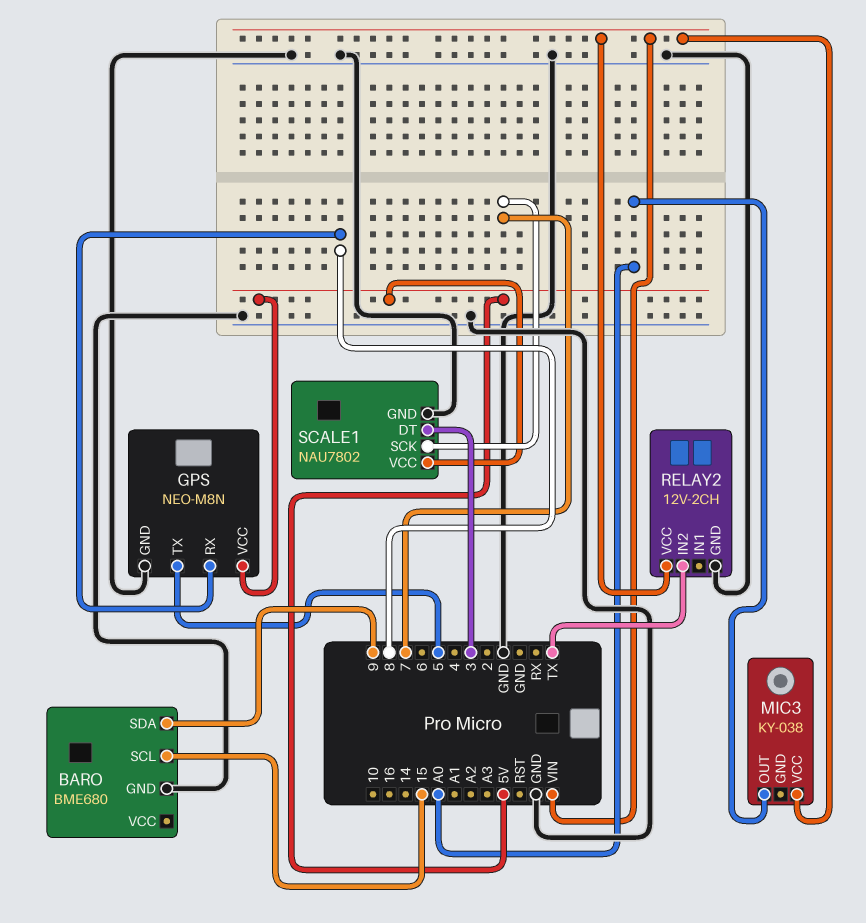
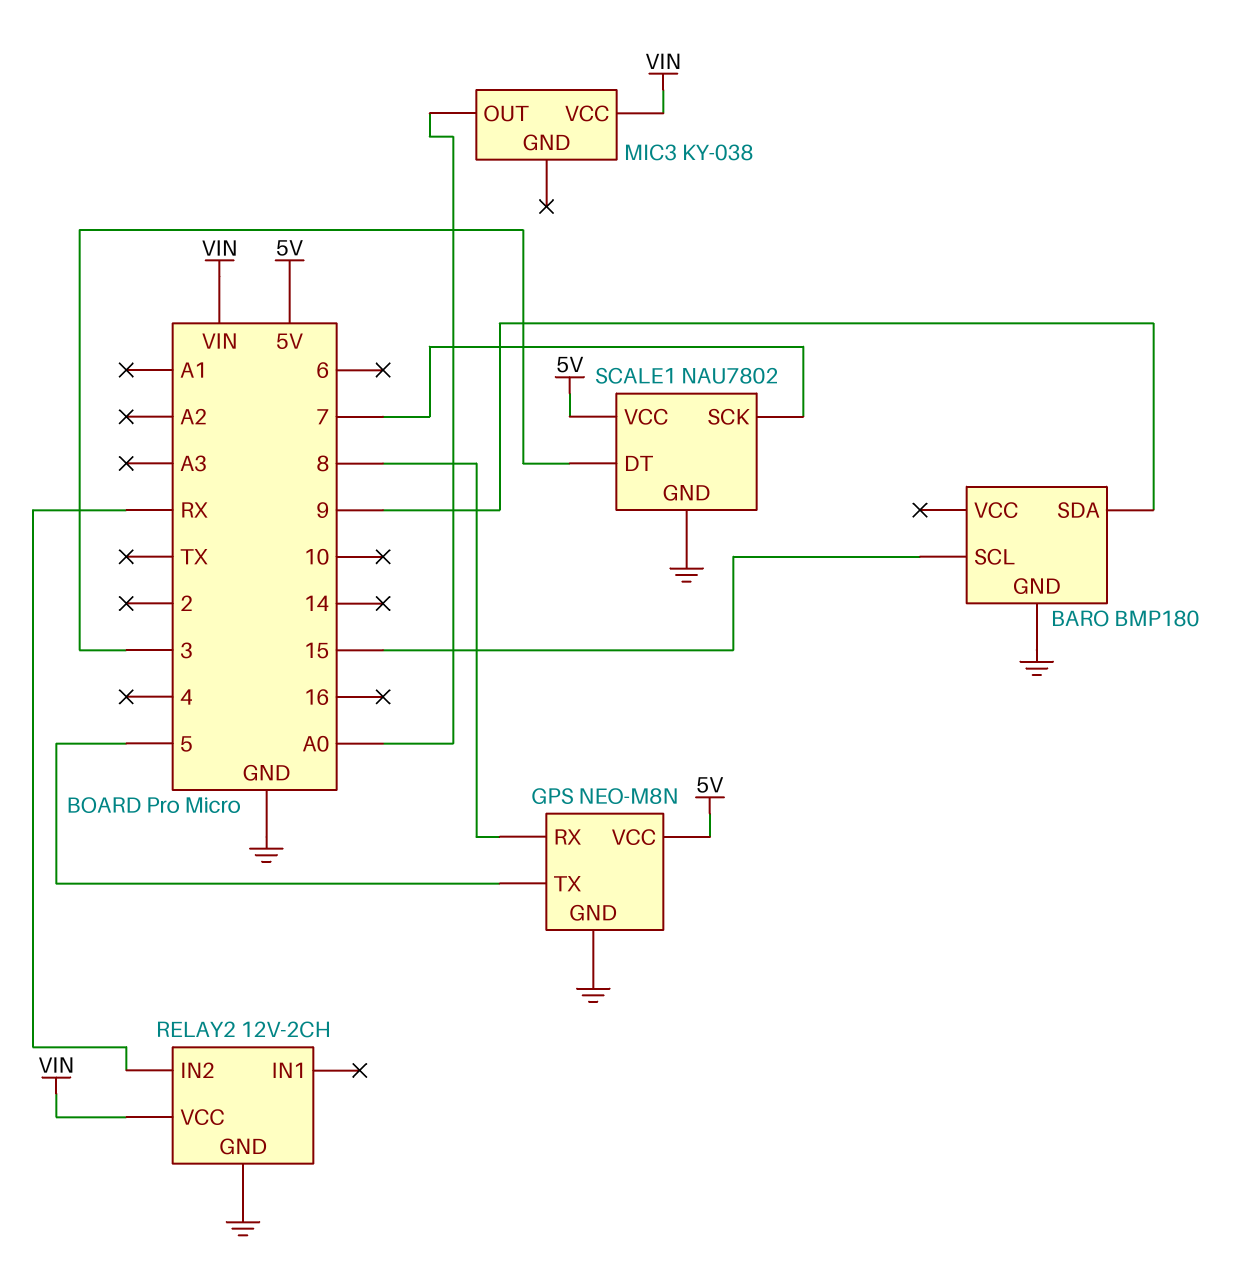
BARO: BME680 -> BMP180
RELAY2 pin IN2: TX -> RX

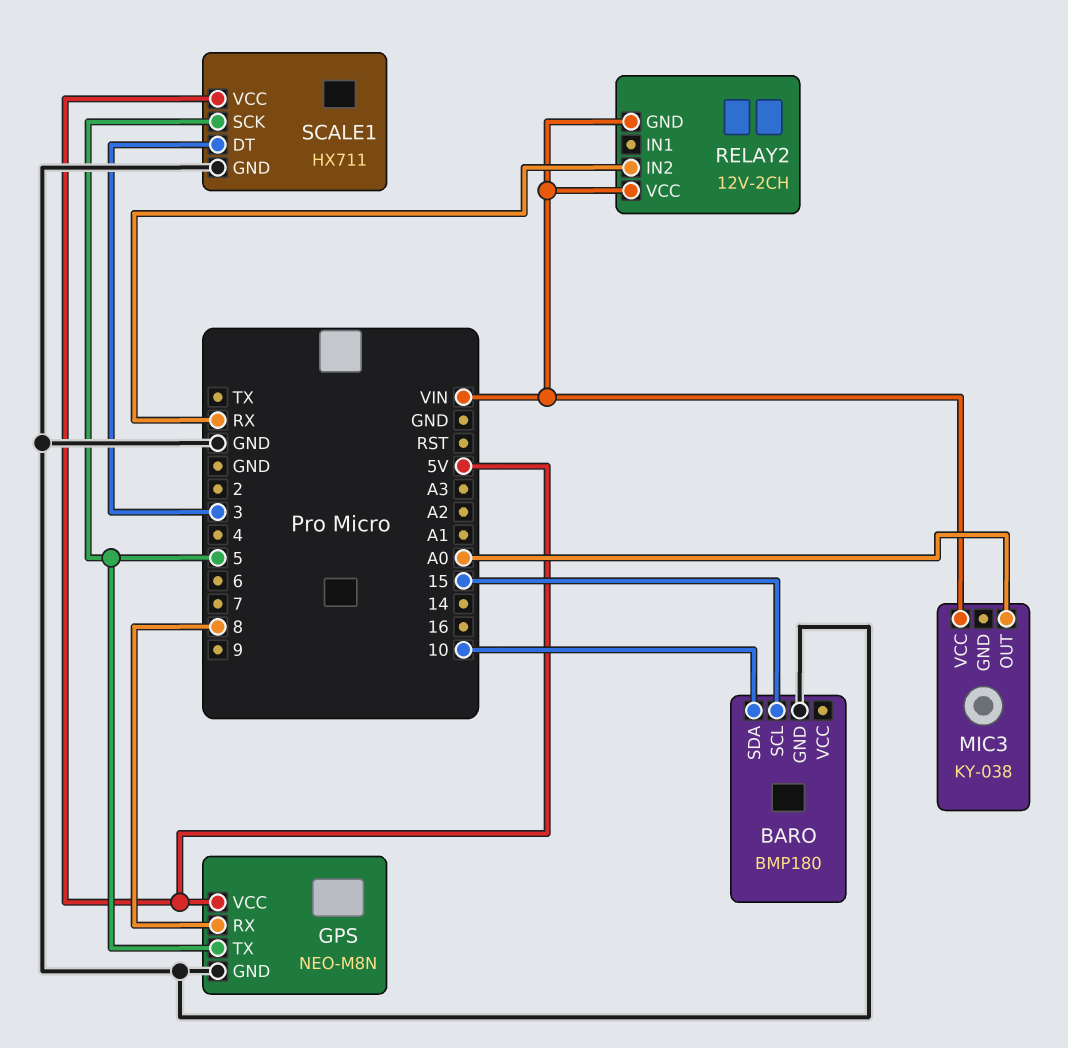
BARO pin SDA: 9 -> 10
RELAY2 pin GND: GND -> VIN
SCALE1: NAU7802 -> HX711
SCALE1 pin SCK: 7 -> 5

